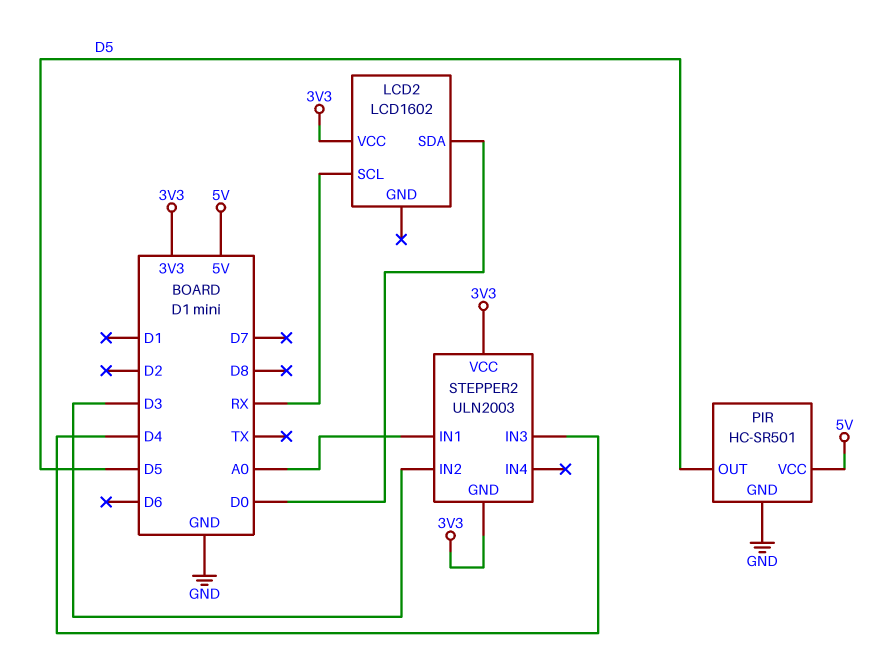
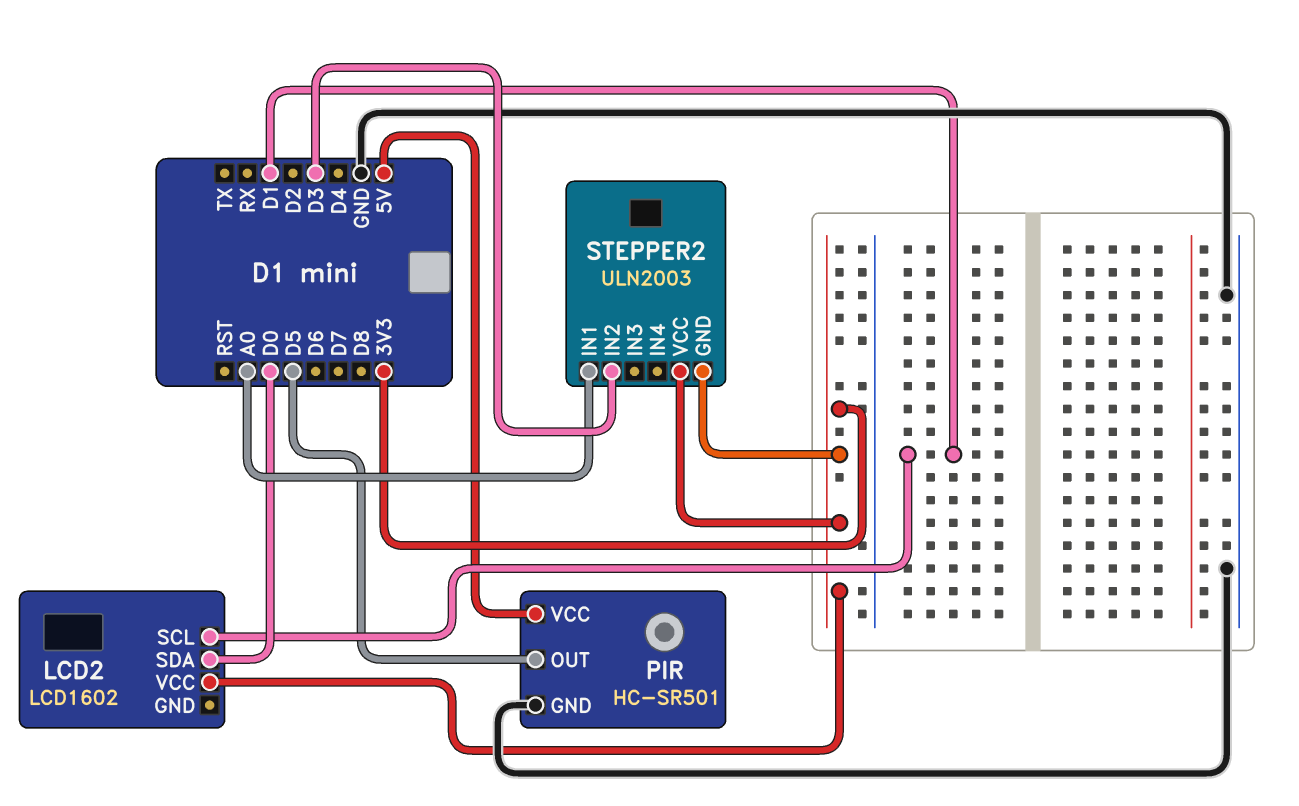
LCD2 pin SCL: RX -> D1
STEPPER2 pin IN3: D4 -> none

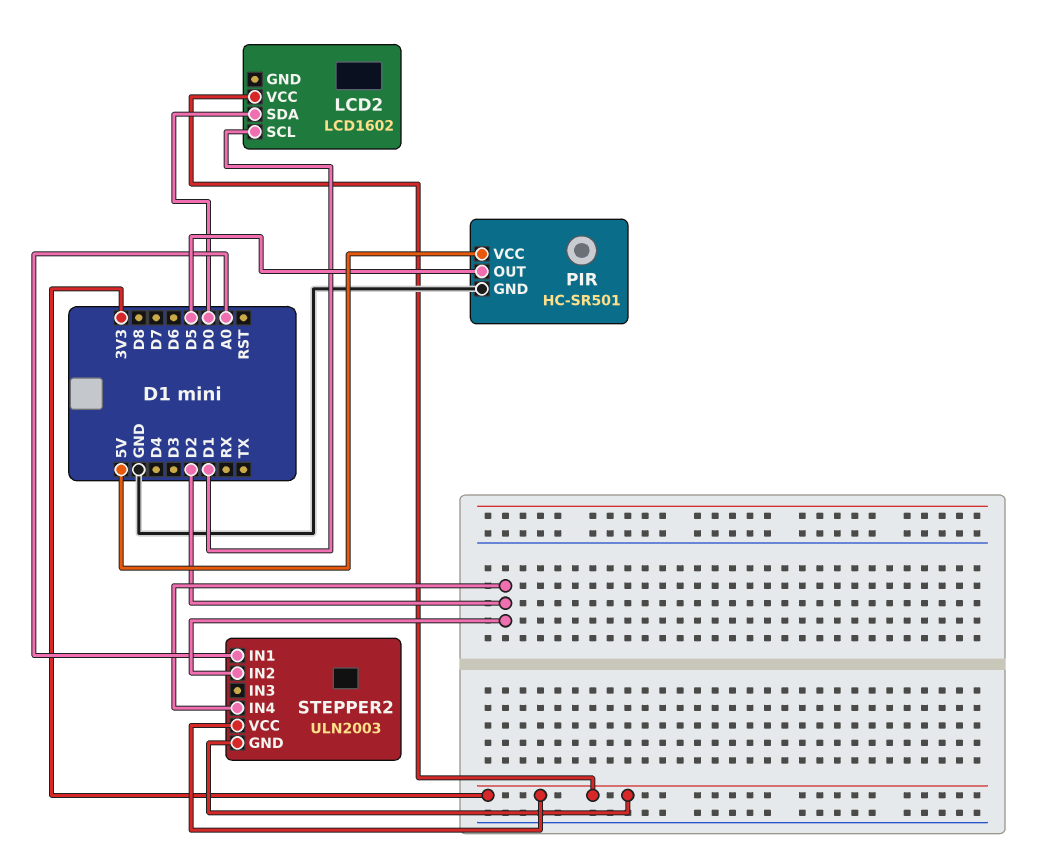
STEPPER2 pin IN2: D3 -> D2
STEPPER2 pin IN4: none -> D2

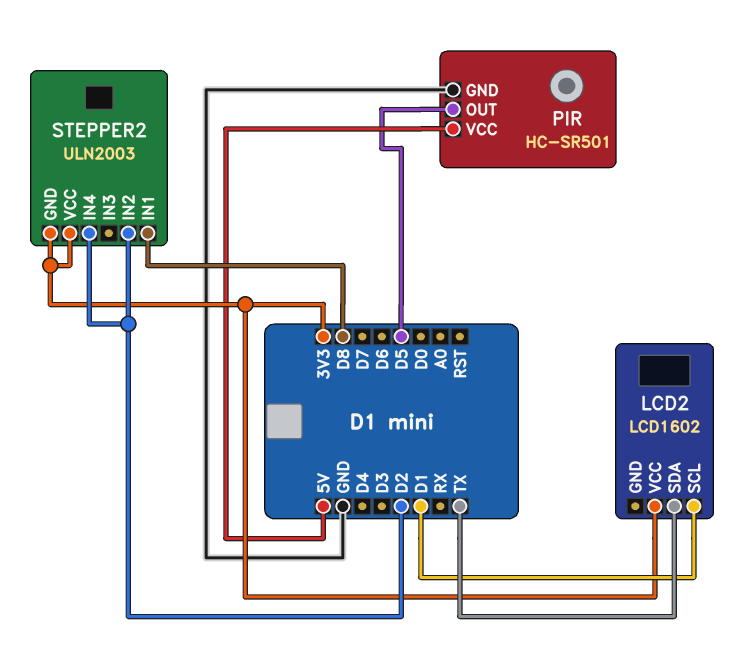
LCD2 pin SDA: D0 -> TX
STEPPER2 pin IN1: A0 -> D8

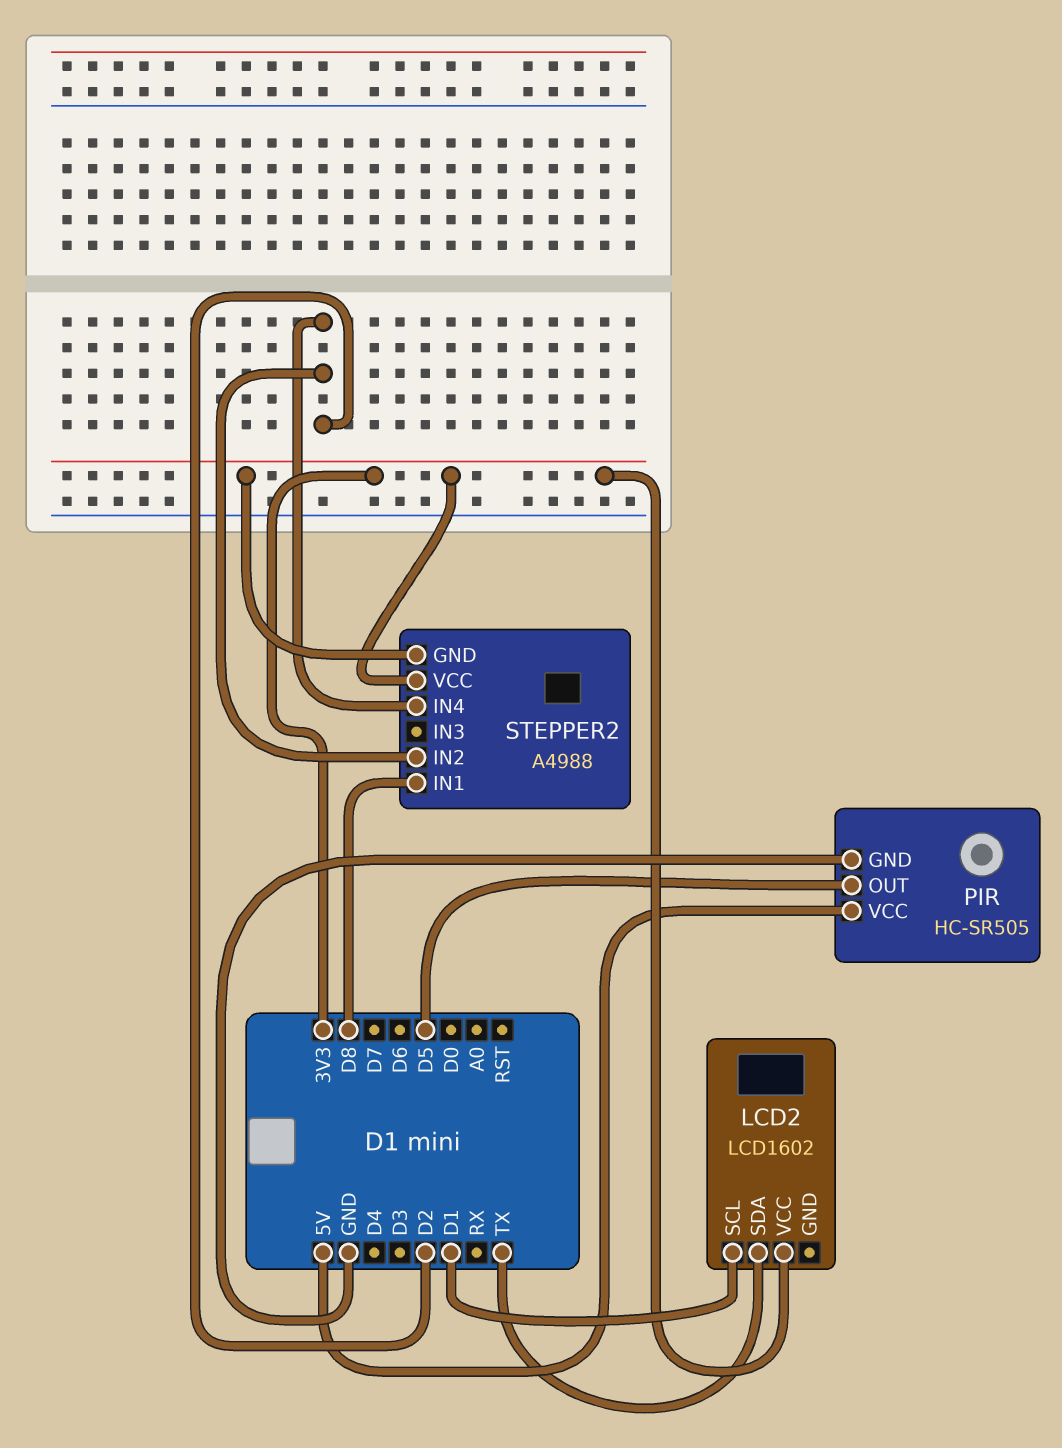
PIR: HC-SR501 -> HC-SR505
STEPPER2: ULN2003 -> A4988

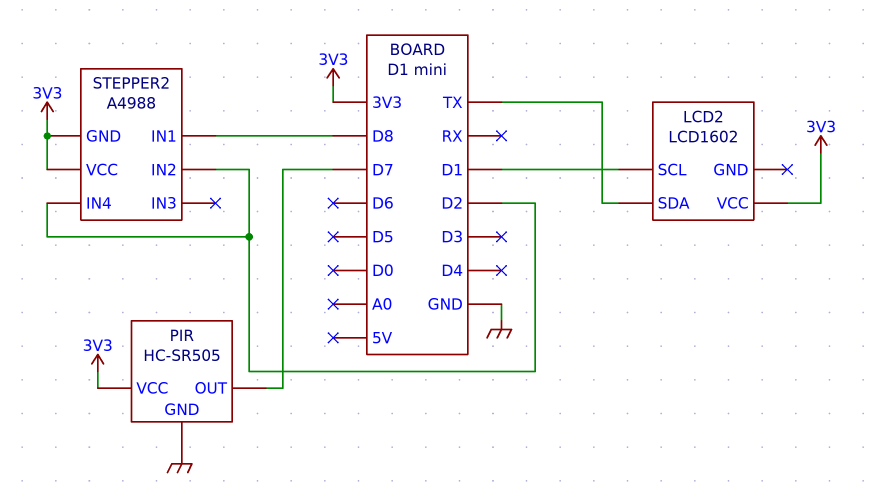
PIR pin OUT: D5 -> D7
PIR pin VCC: 5V -> 3V3

